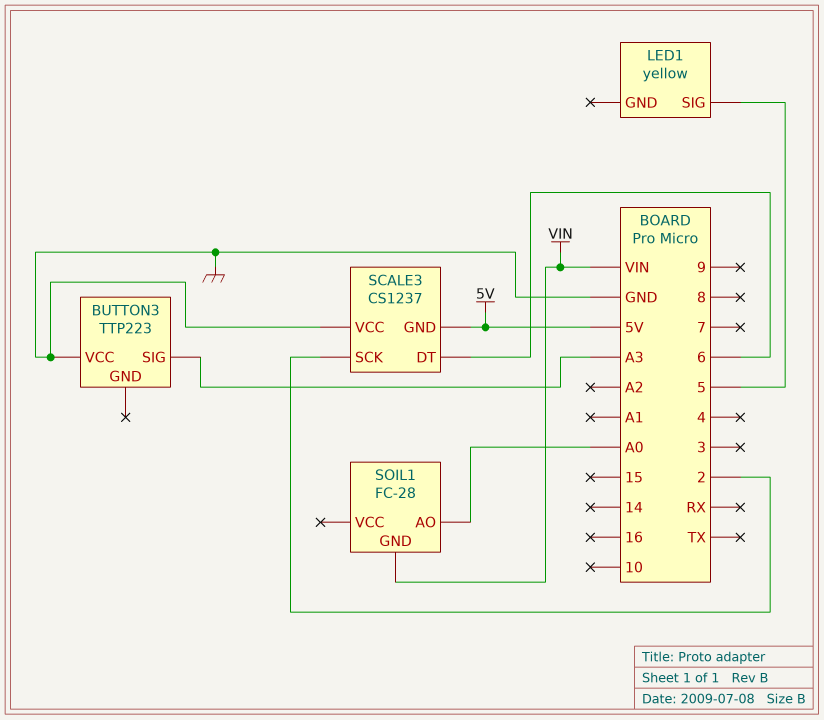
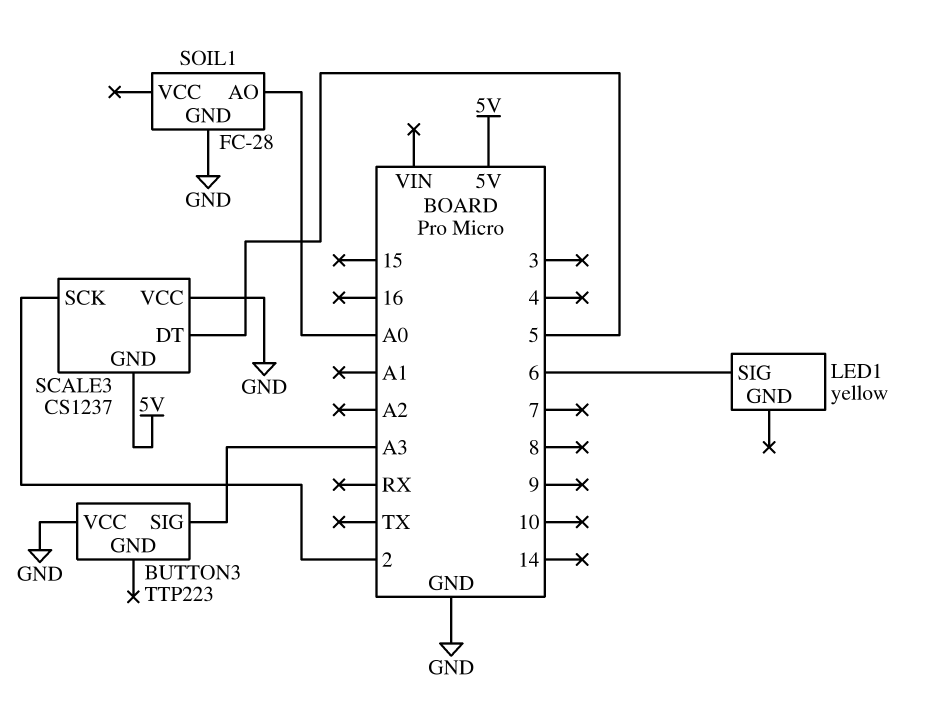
LED1 pin SIG: 5 -> 6
SCALE3 pin DT: 6 -> 5
SOIL1 pin GND: VIN -> GND

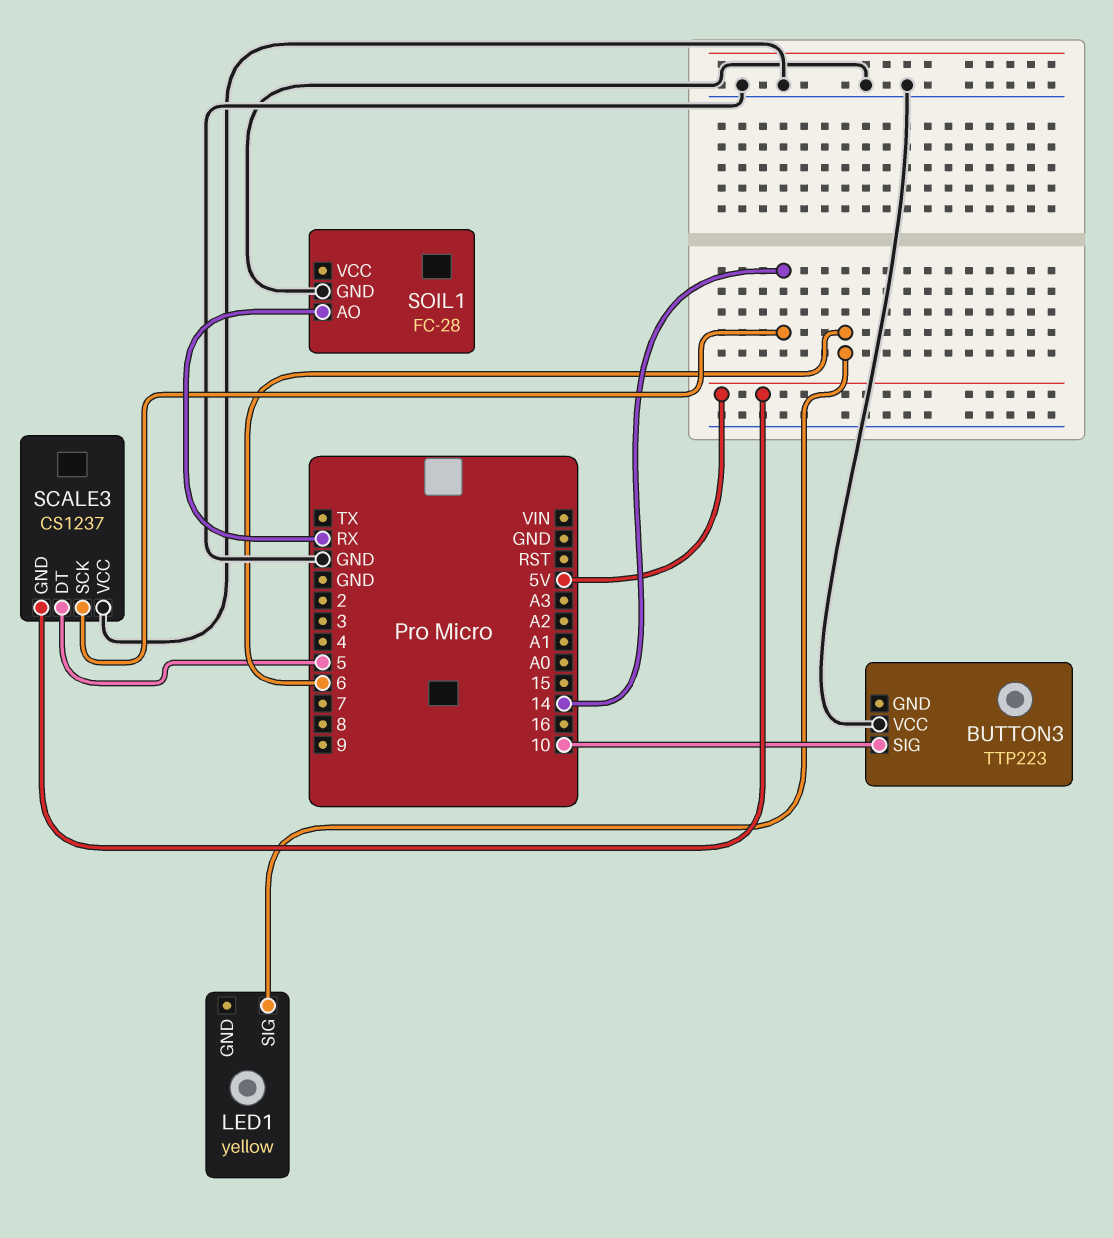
BUTTON3 pin SIG: A3 -> 10
SCALE3 pin SCK: 2 -> 14
SOIL1 pin AO: A0 -> RX

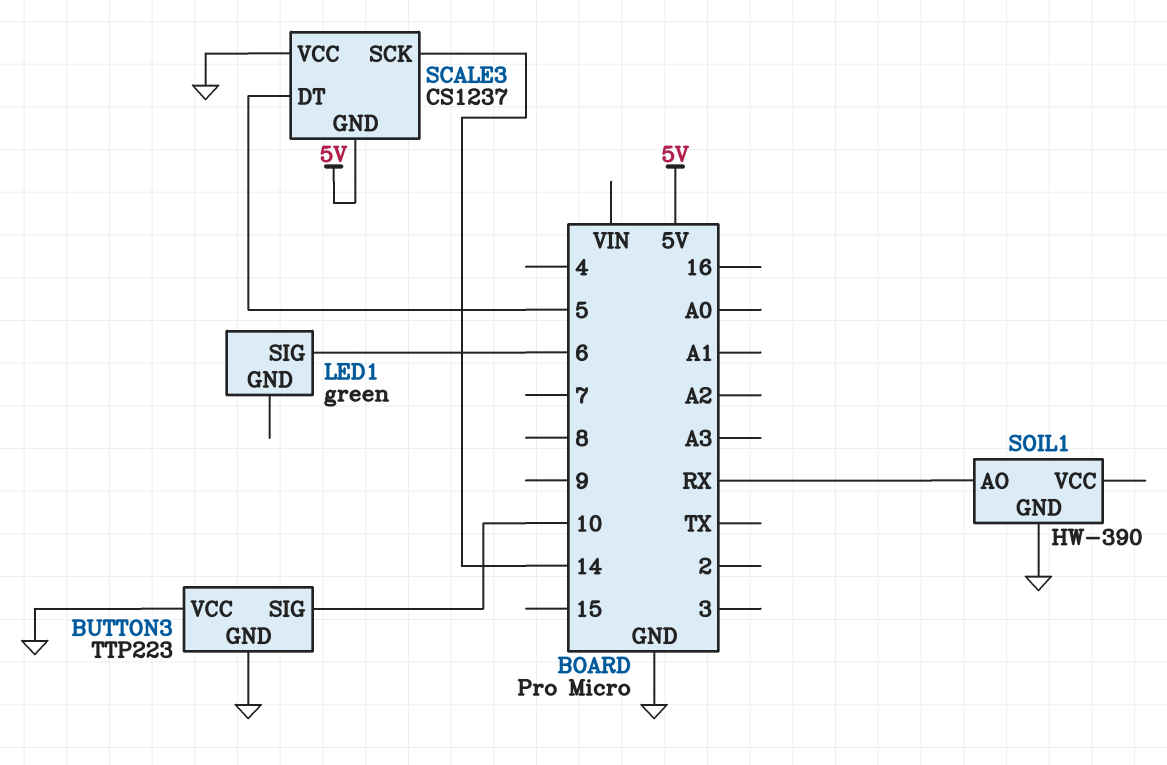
BUTTON3 pin GND: none -> GND
LED1: yellow -> green
SOIL1: FC-28 -> HW-390

